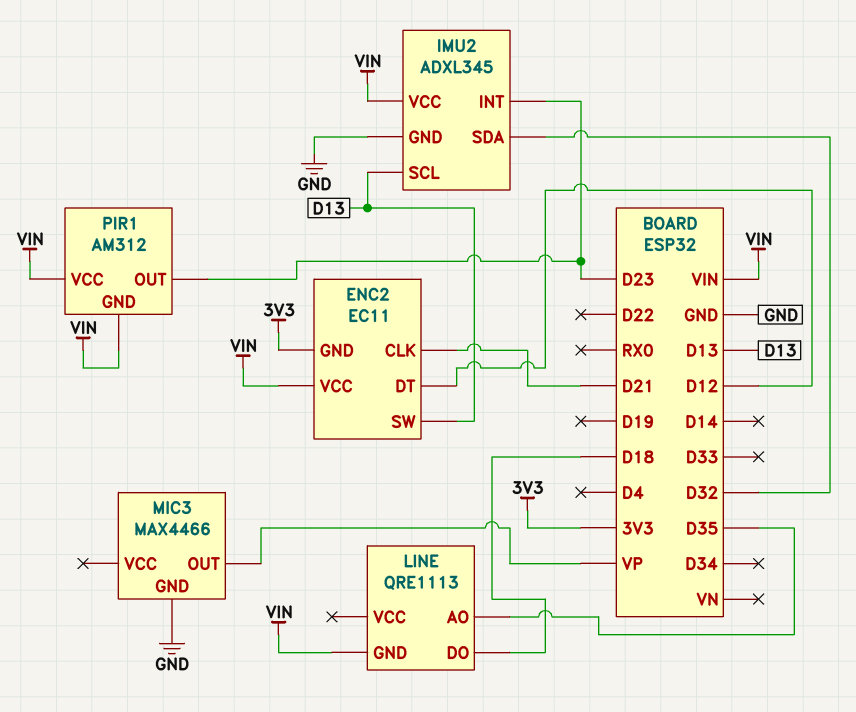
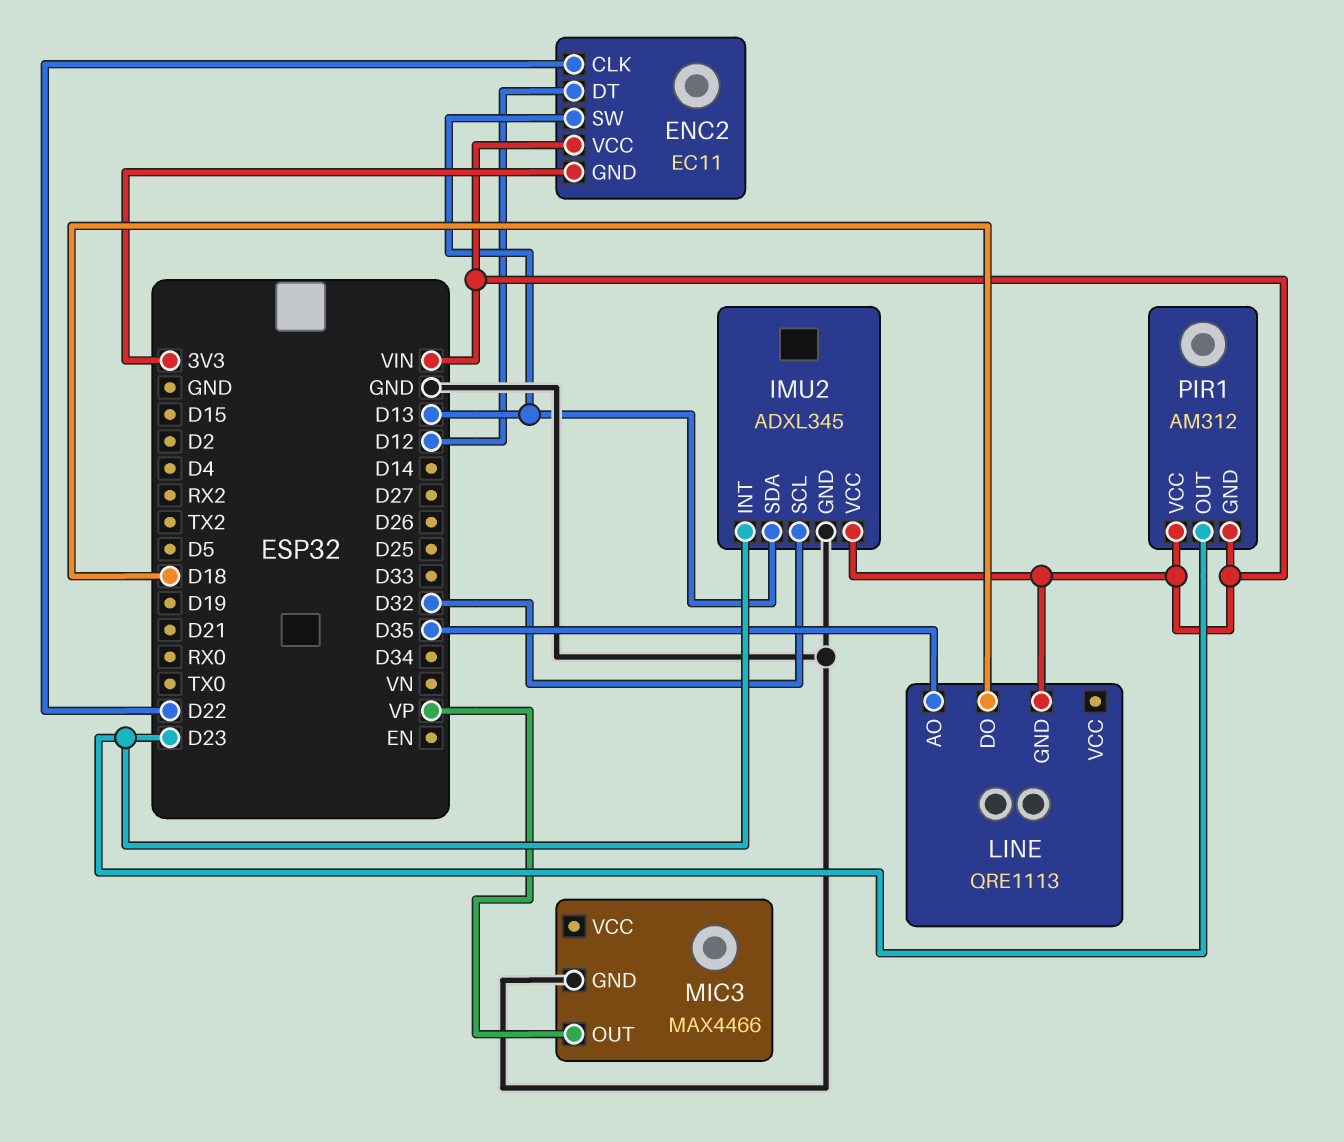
ENC2 pin CLK: D21 -> D22
IMU2 pin SCL: D13 -> D32
IMU2 pin SDA: D32 -> D13

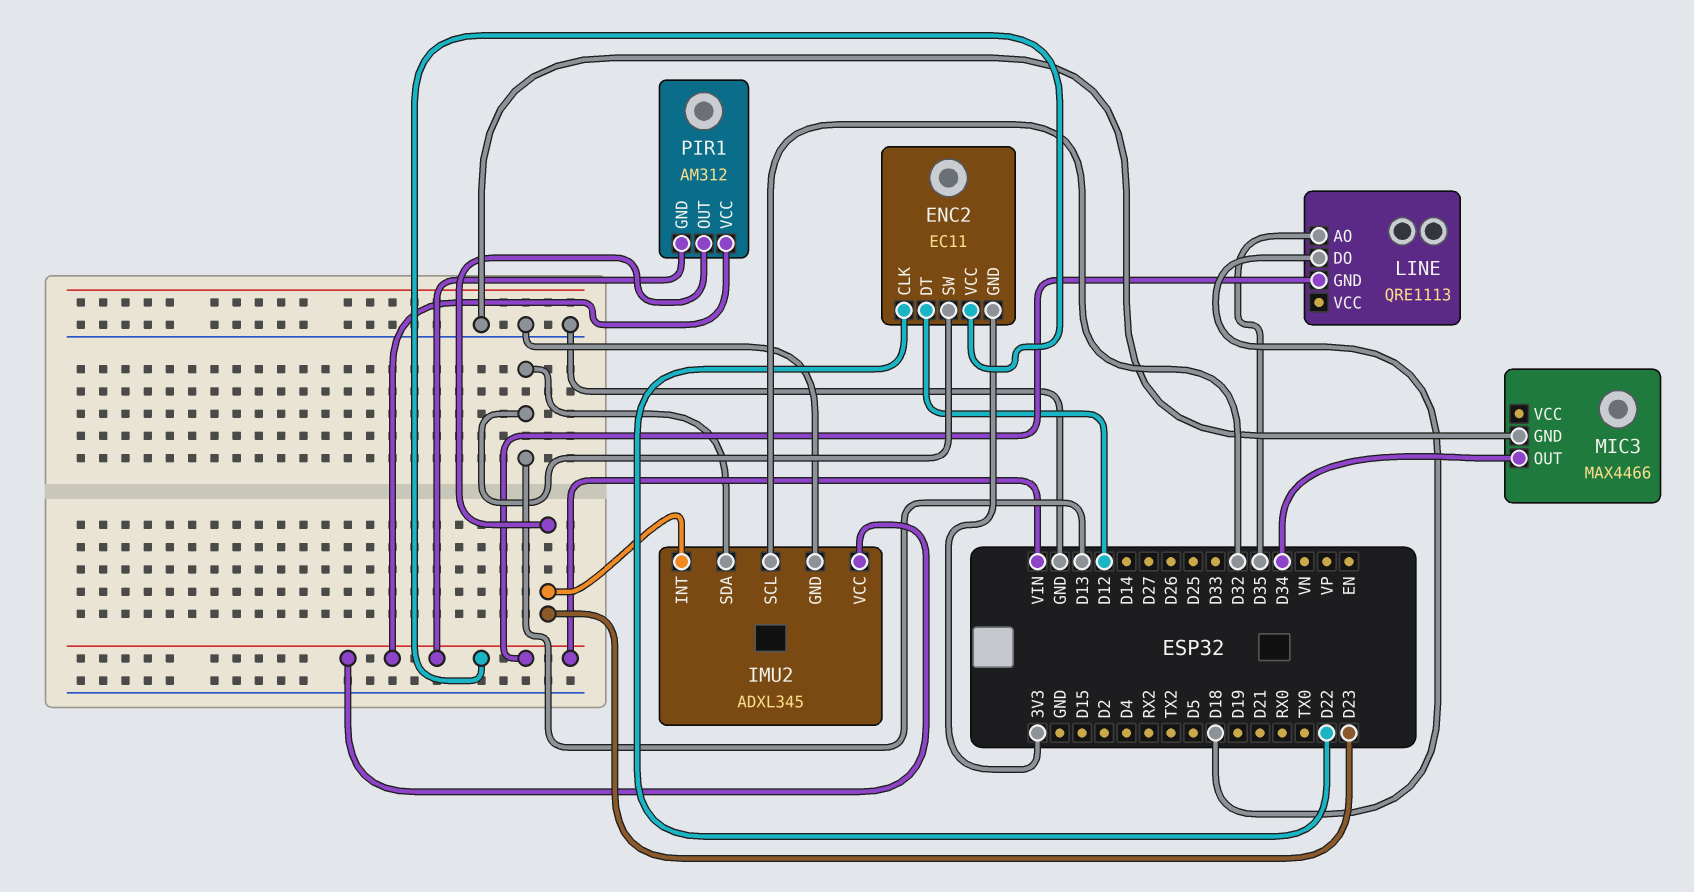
MIC3 pin OUT: VP -> D34

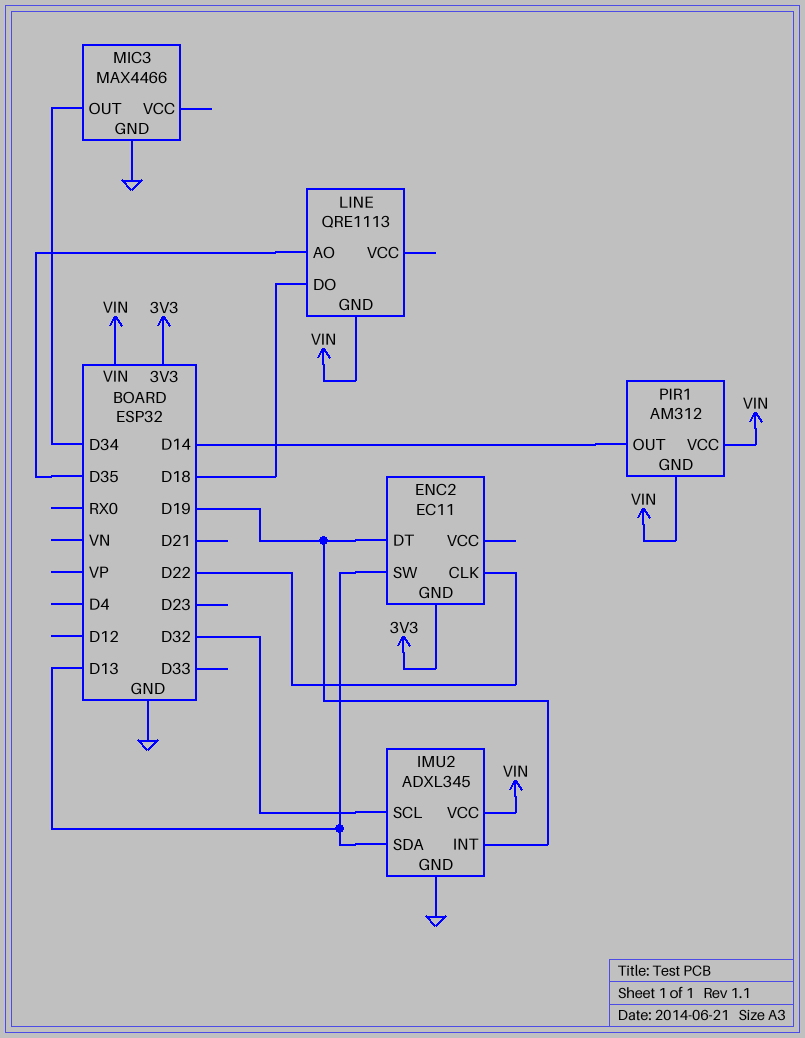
ENC2 pin DT: D12 -> D19
ENC2 pin VCC: VIN -> none
IMU2 pin INT: D23 -> D19
PIR1 pin OUT: D23 -> D14

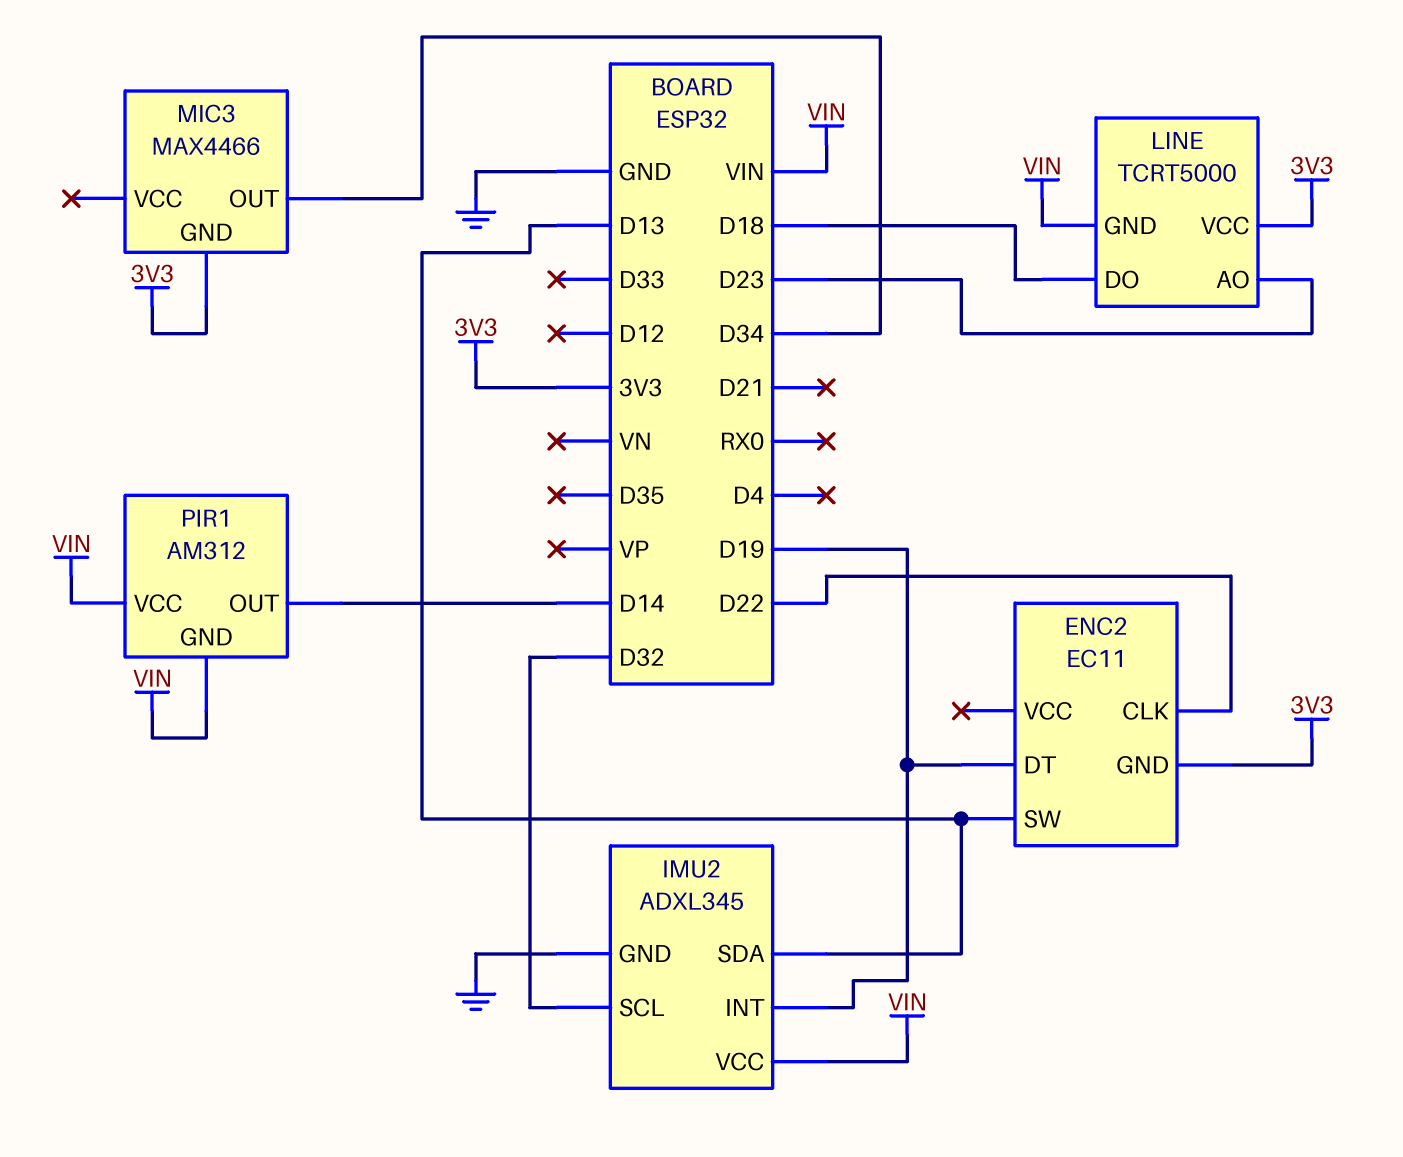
LINE: QRE1113 -> TCRT5000
LINE pin AO: D35 -> D23
LINE pin VCC: none -> 3V3
MIC3 pin GND: GND -> 3V3

